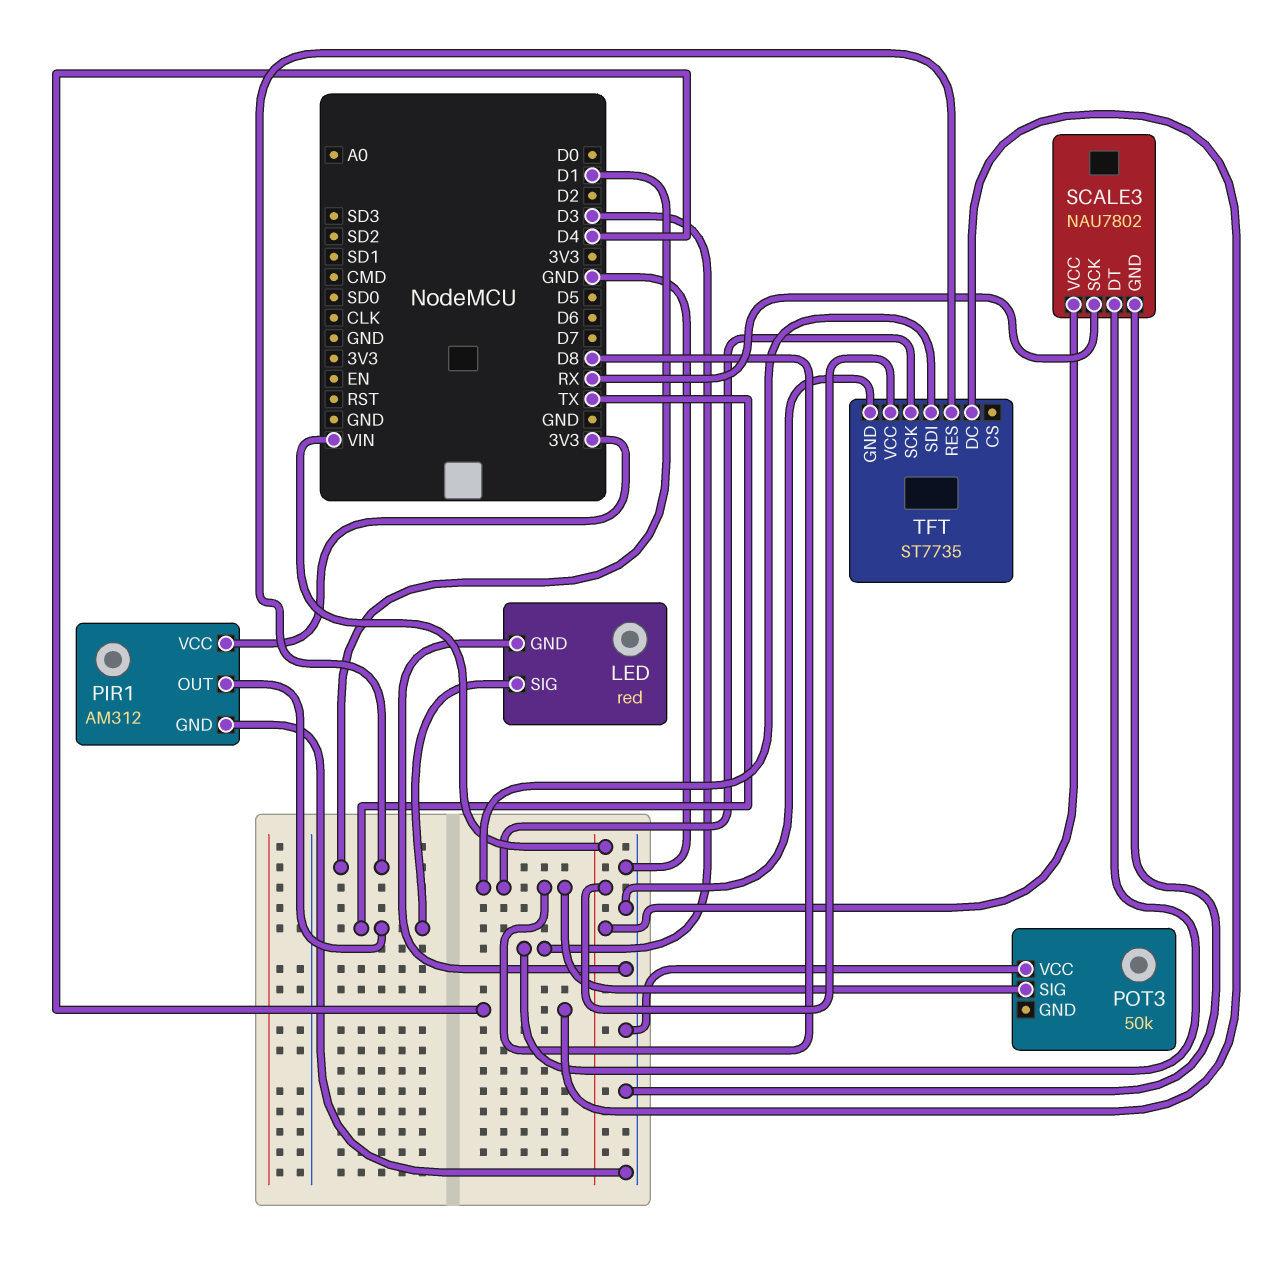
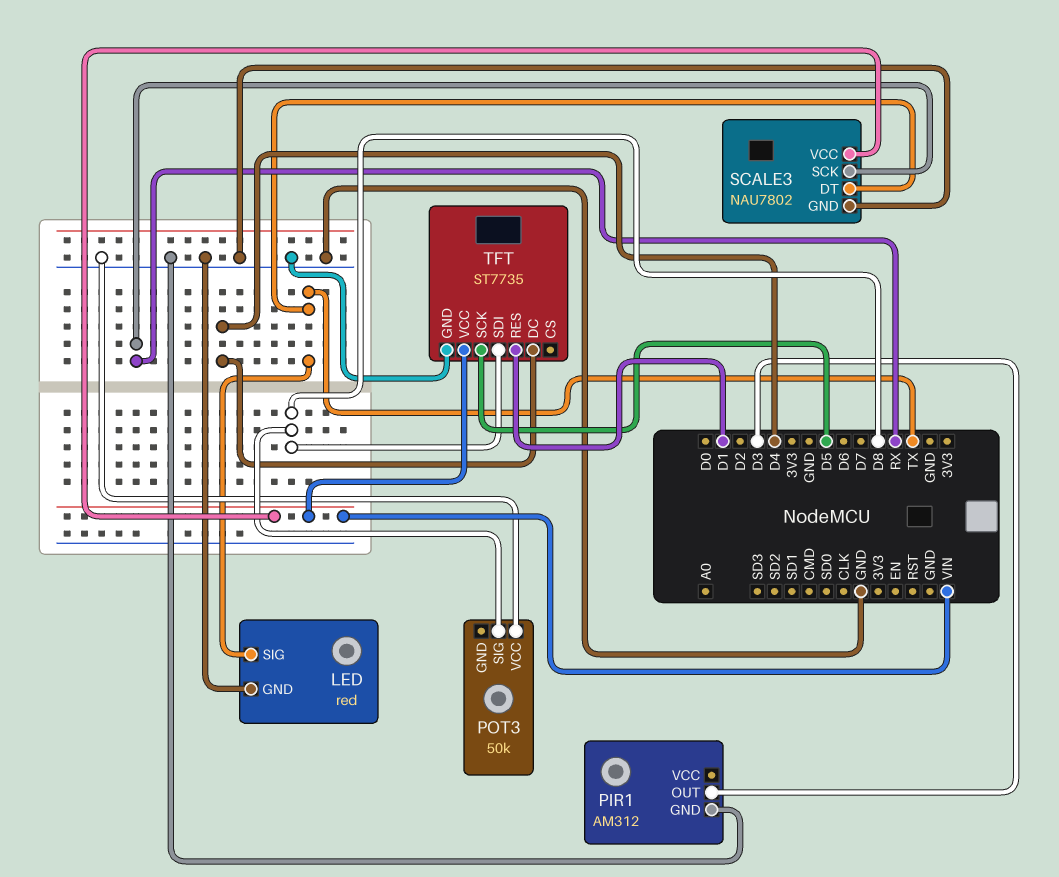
PIR1 pin OUT: TX -> D3
PIR1 pin VCC: 3V3 -> none
SCALE3 pin DT: D3 -> TX
TFT pin SCK: D8 -> D5

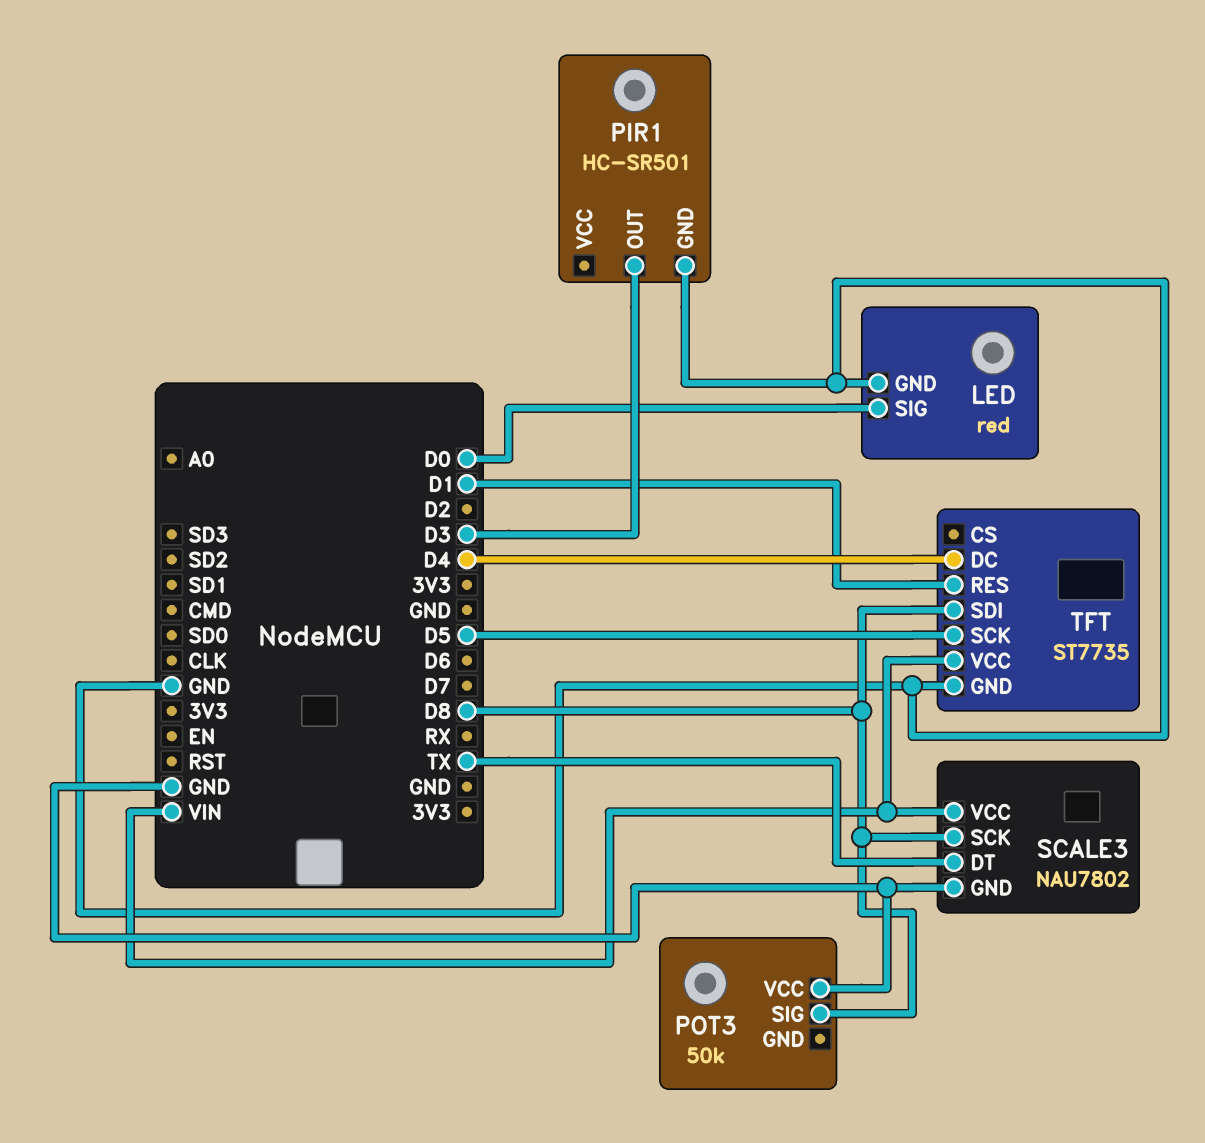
LED pin SIG: TX -> D0
PIR1: AM312 -> HC-SR501
SCALE3 pin SCK: RX -> D8

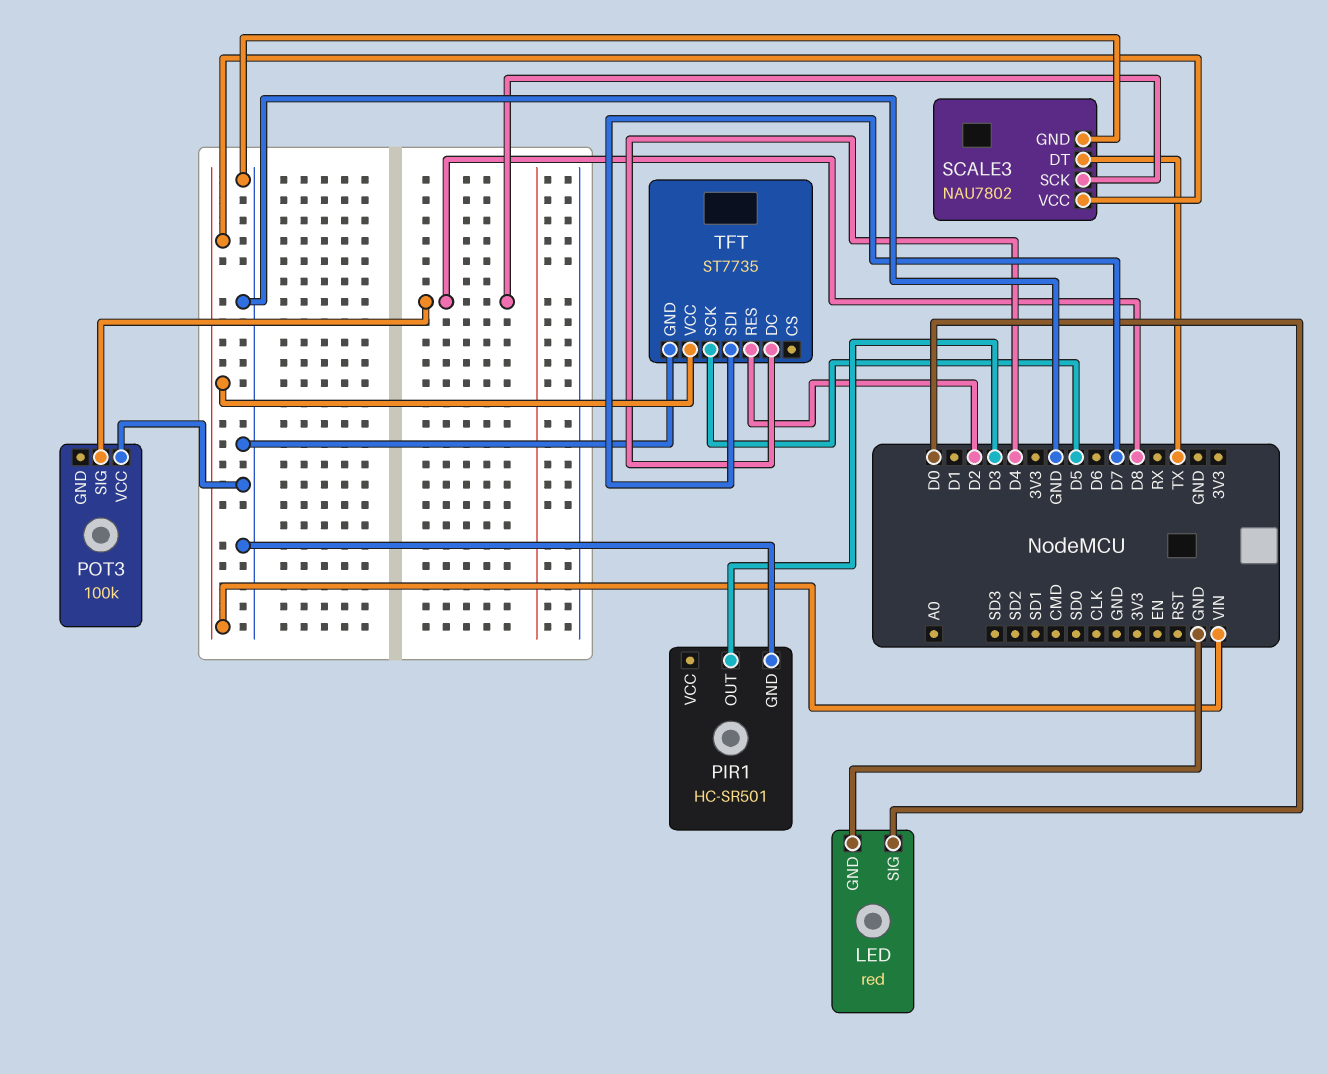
POT3: 50k -> 100k
TFT pin RES: D1 -> D2
TFT pin SDI: D8 -> D7

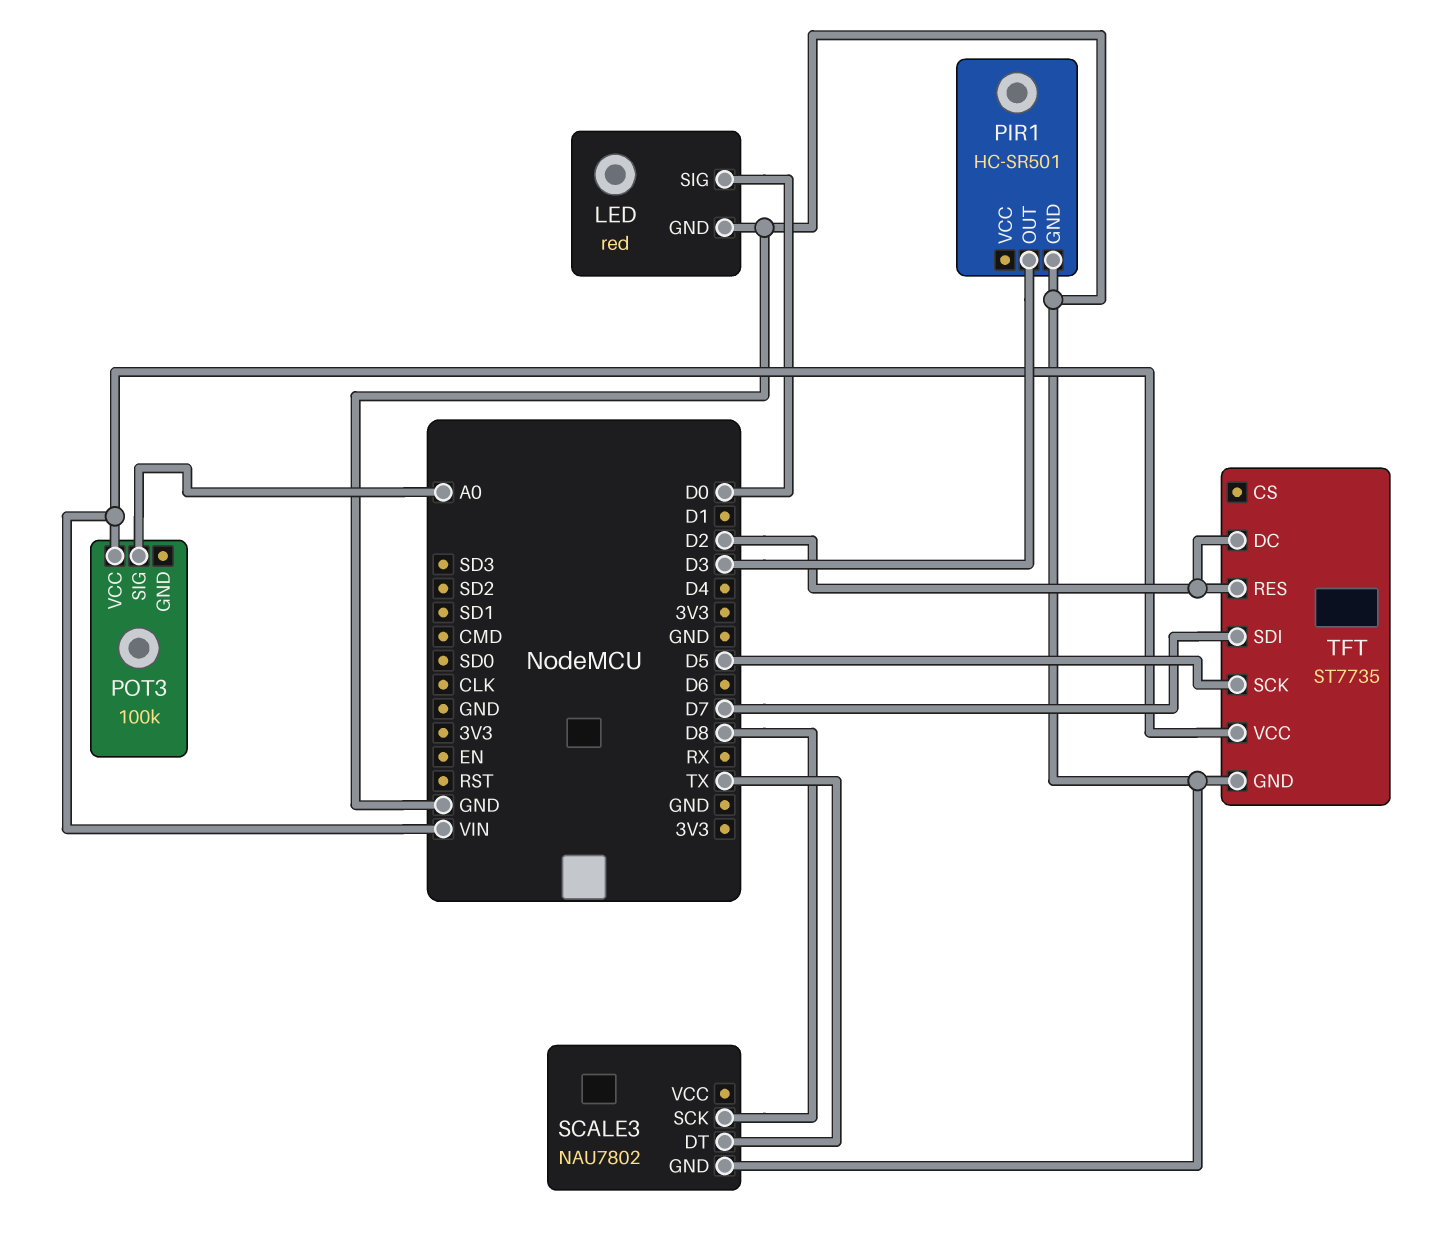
POT3 pin SIG: D8 -> A0
POT3 pin VCC: GND -> VIN
SCALE3 pin VCC: VIN -> none
TFT pin DC: D4 -> D2

